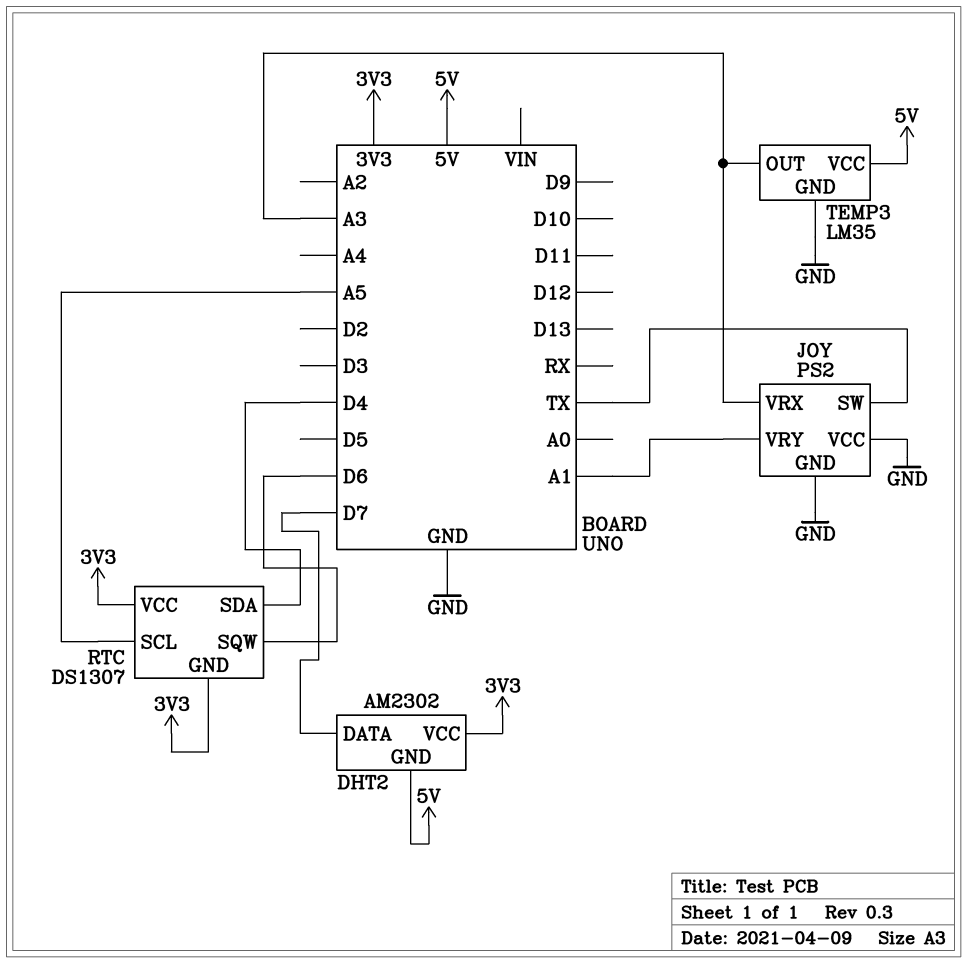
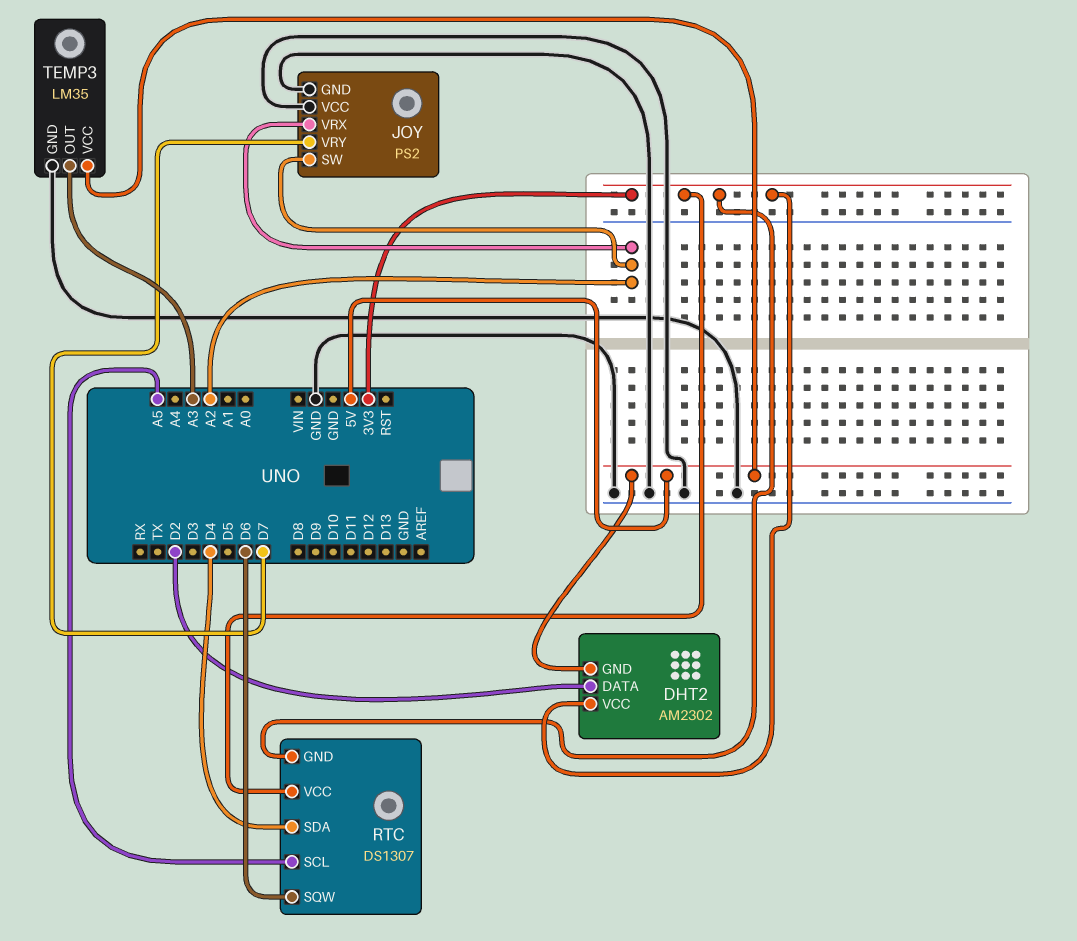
DHT2 pin DATA: D7 -> D2
JOY pin SW: TX -> A2
JOY pin VRX: A3 -> A2
JOY pin VRY: A1 -> D7

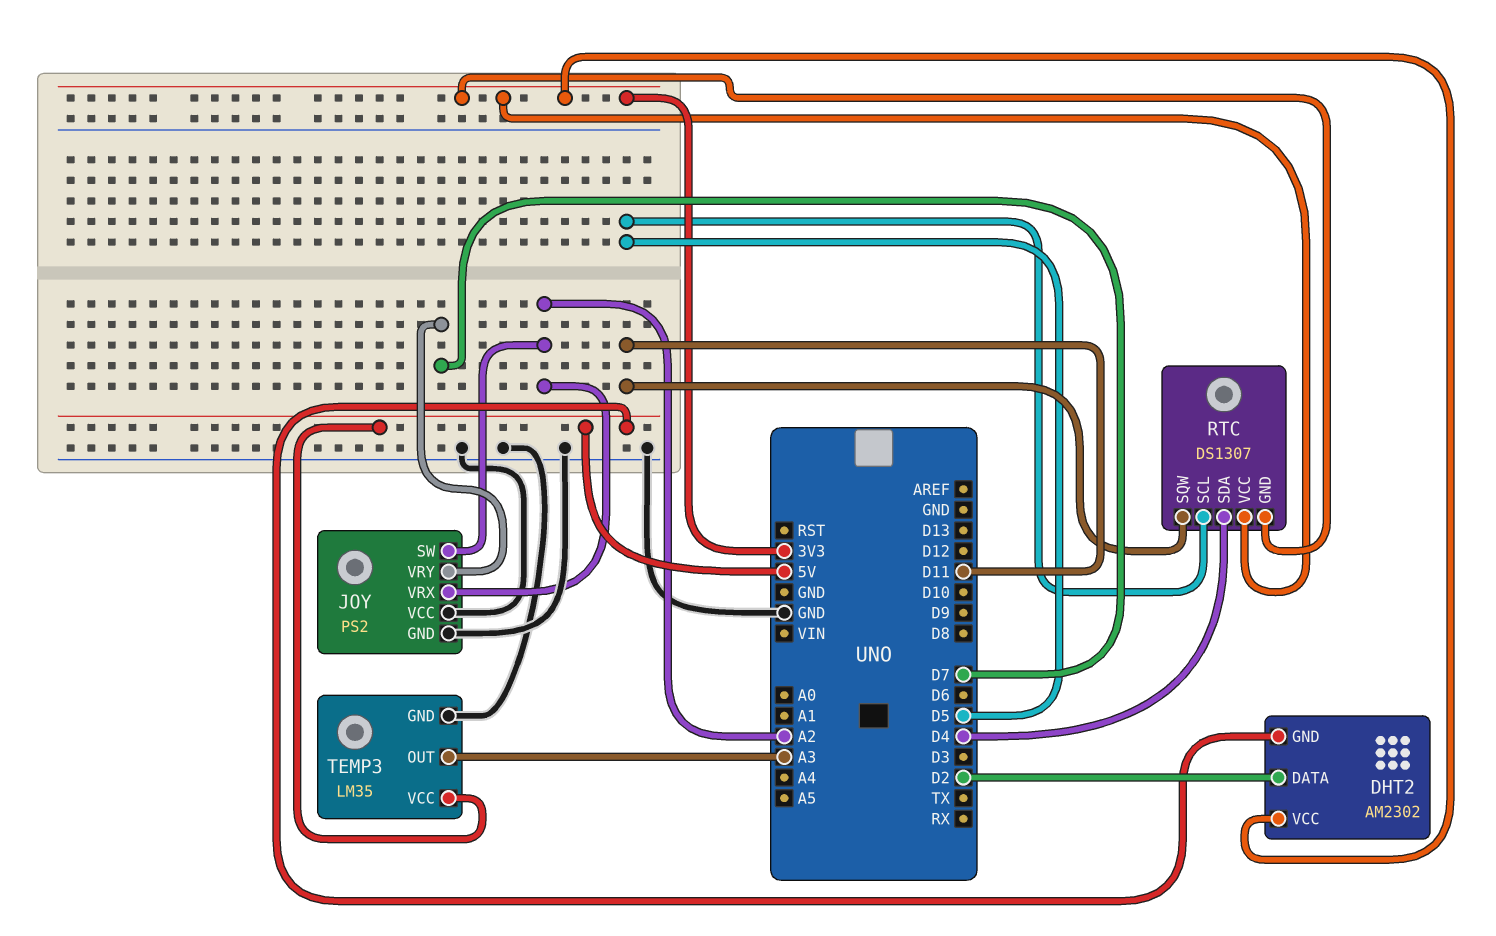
RTC pin SCL: A5 -> D5
RTC pin SQW: D6 -> D11

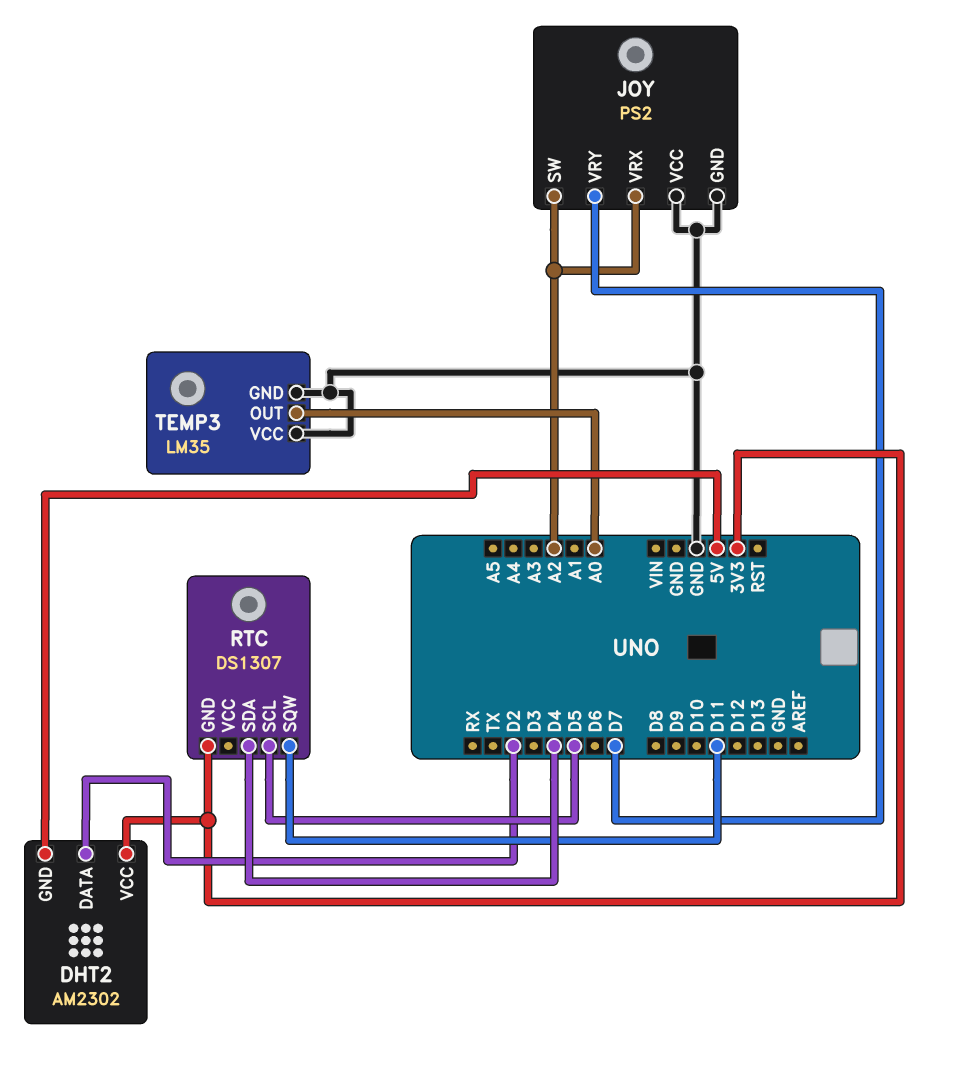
RTC pin VCC: 3V3 -> none
TEMP3 pin OUT: A3 -> A0
TEMP3 pin VCC: 5V -> GND

